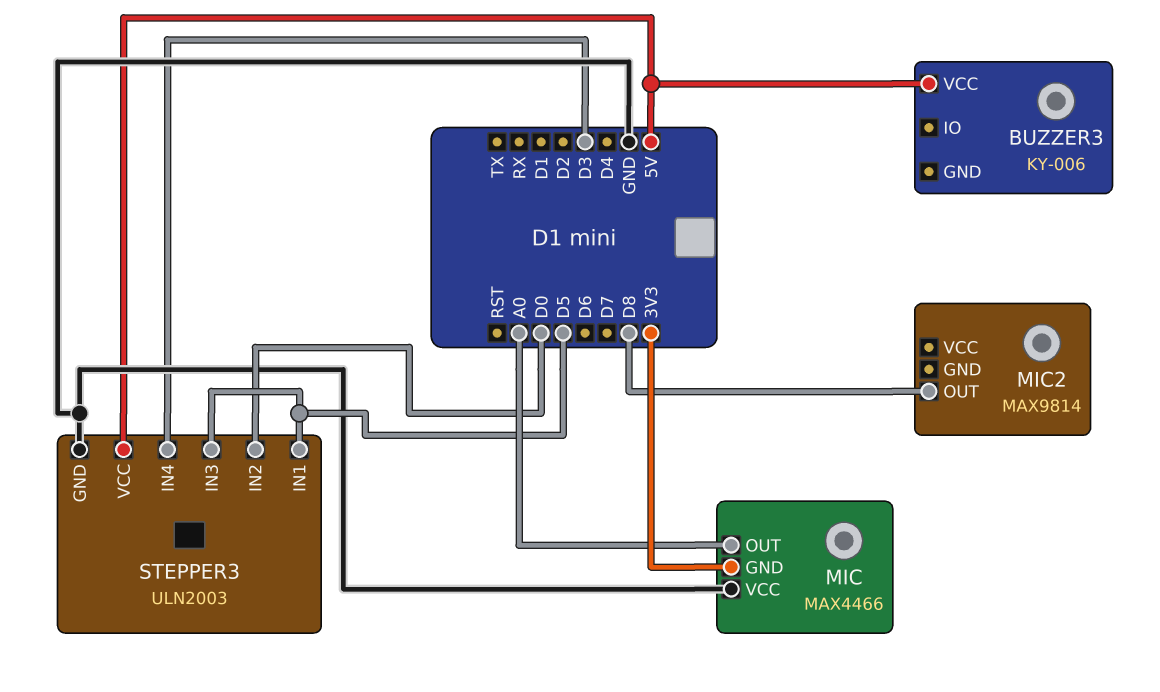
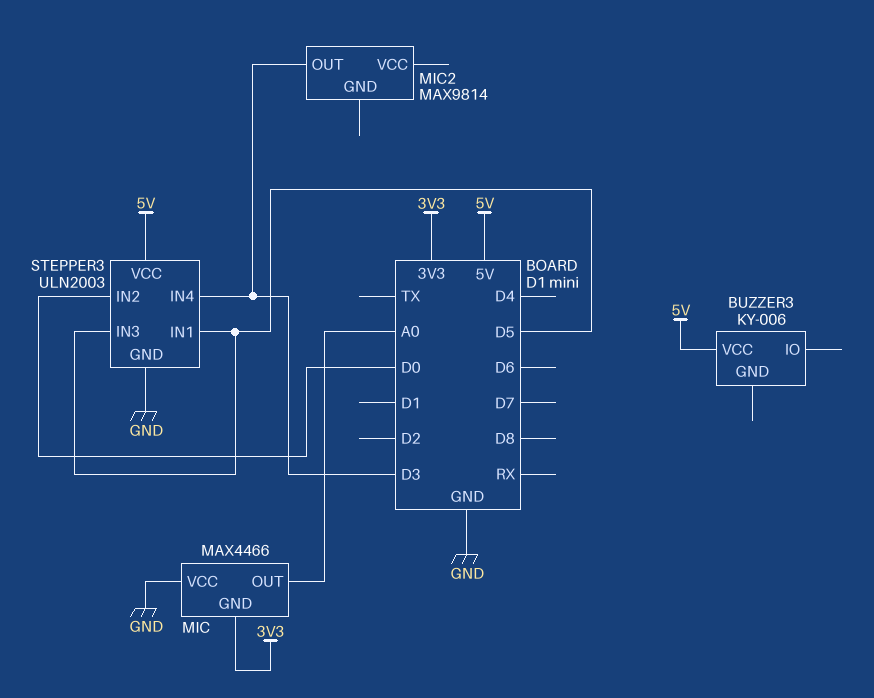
MIC2 pin OUT: D8 -> D3

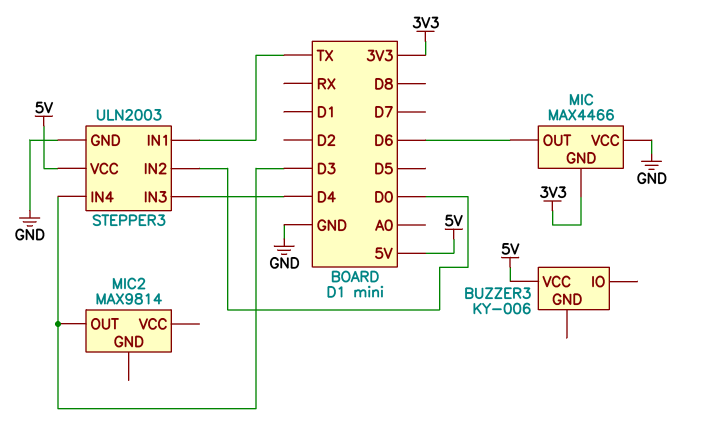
MIC pin OUT: A0 -> D6
STEPPER3 pin IN1: D5 -> TX
STEPPER3 pin IN3: D5 -> D4

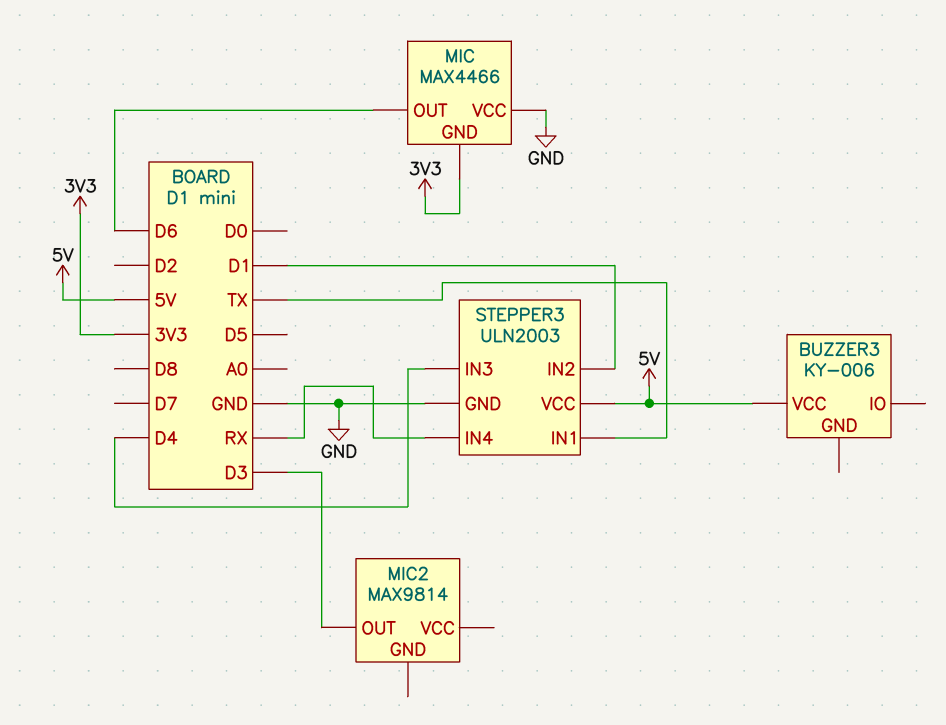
STEPPER3 pin IN2: D0 -> D1
STEPPER3 pin IN4: D3 -> RX

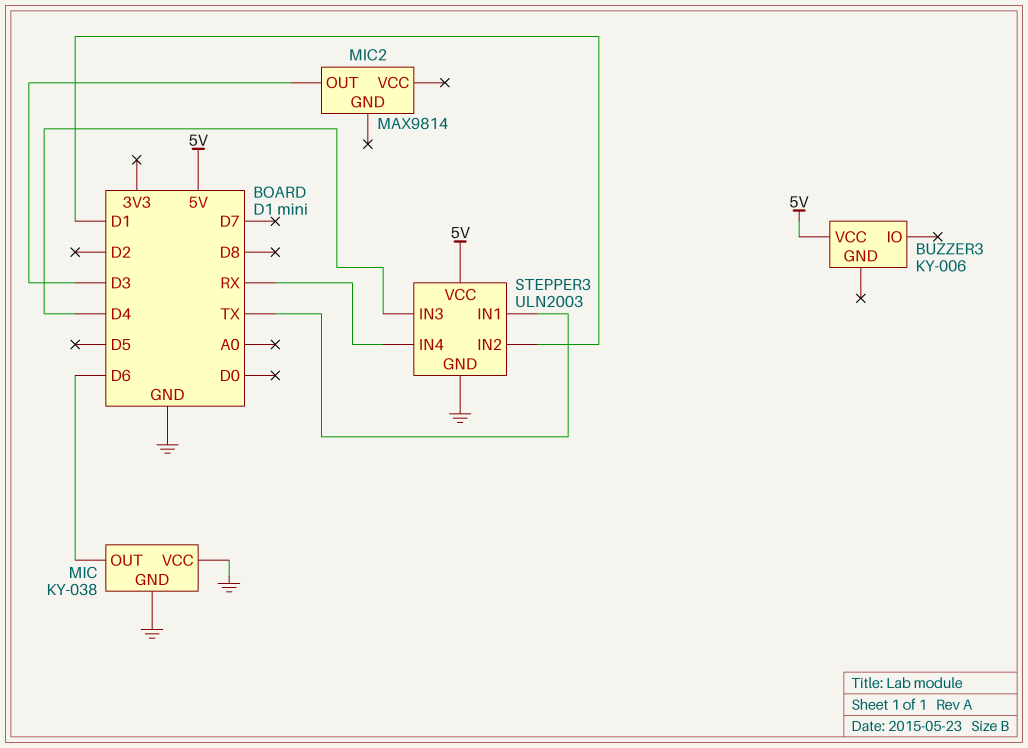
MIC: MAX4466 -> KY-038
MIC pin GND: 3V3 -> GND

